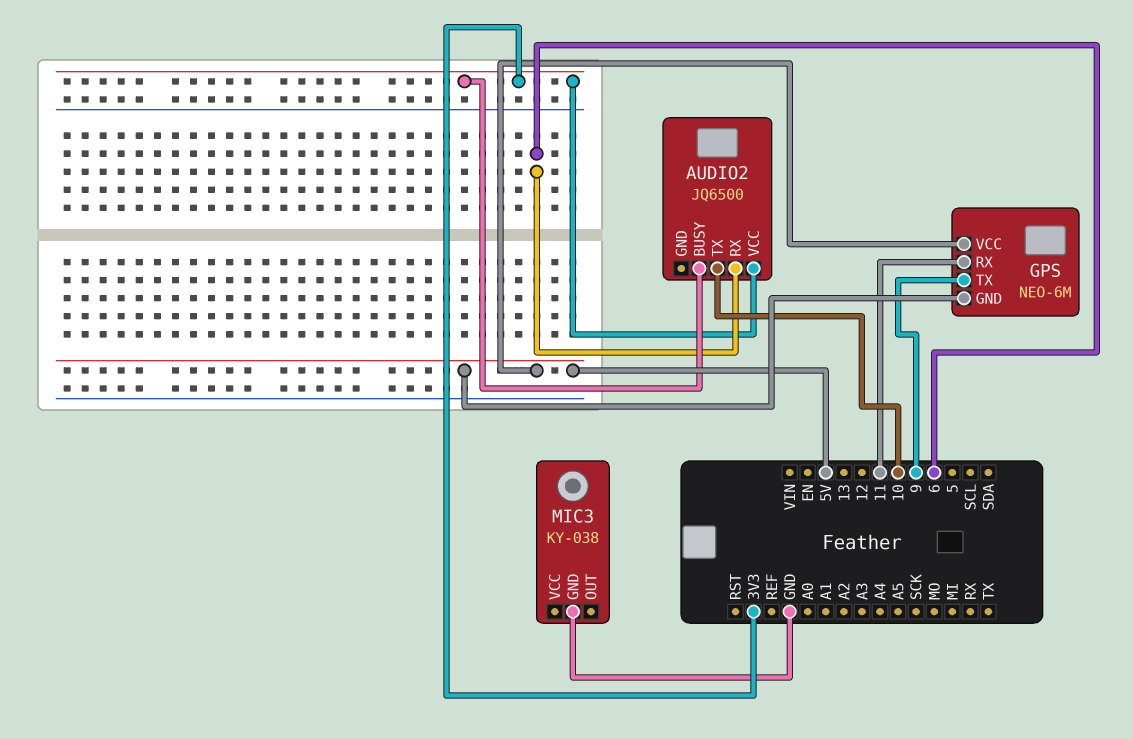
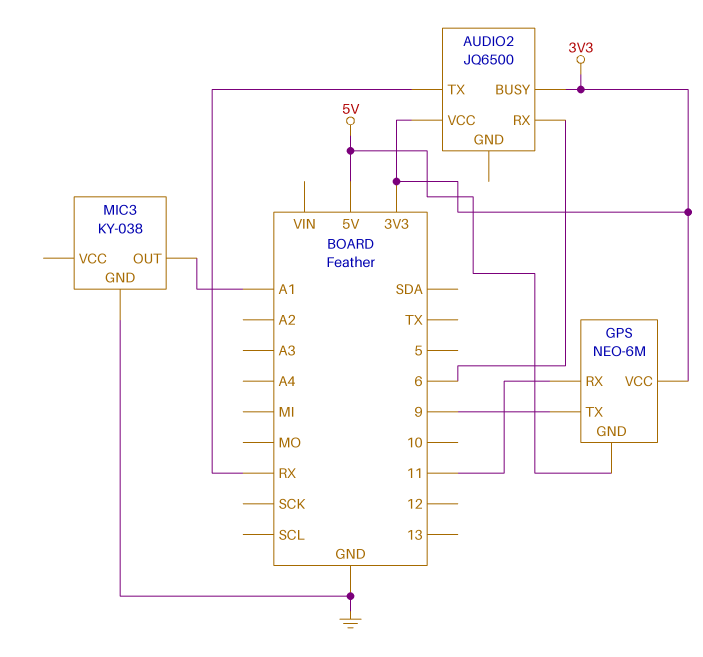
AUDIO2 pin TX: 10 -> RX
GPS pin VCC: 5V -> 3V3
MIC3 pin OUT: none -> A1

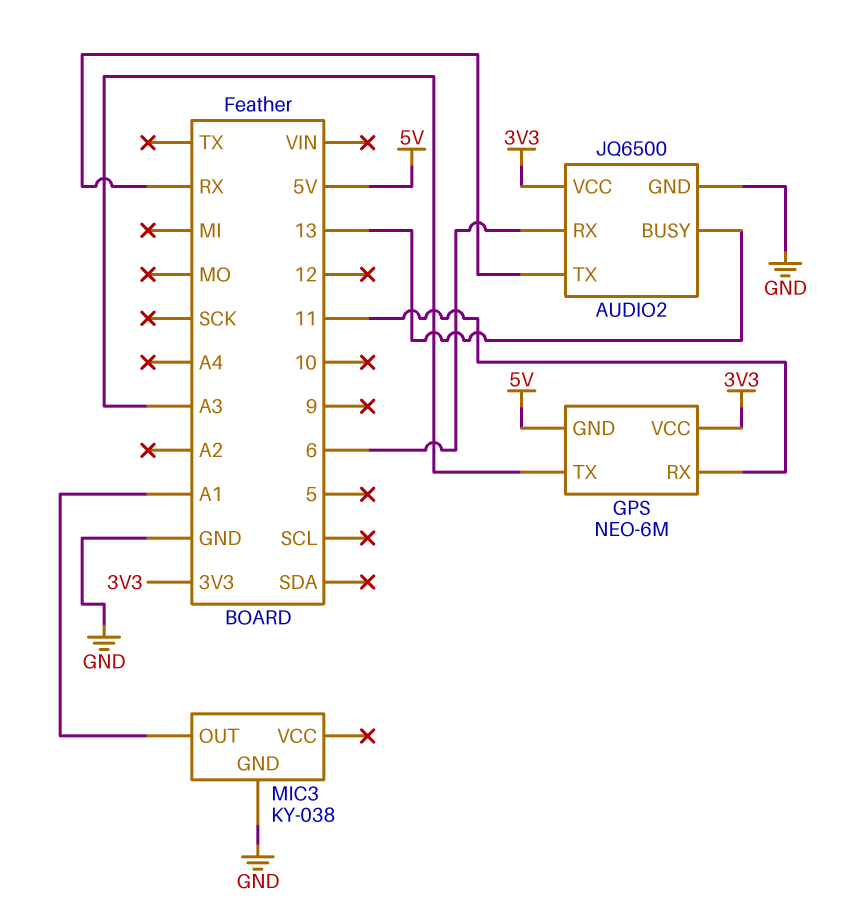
AUDIO2 pin BUSY: 3V3 -> 13
AUDIO2 pin GND: none -> GND
GPS pin TX: 9 -> A3

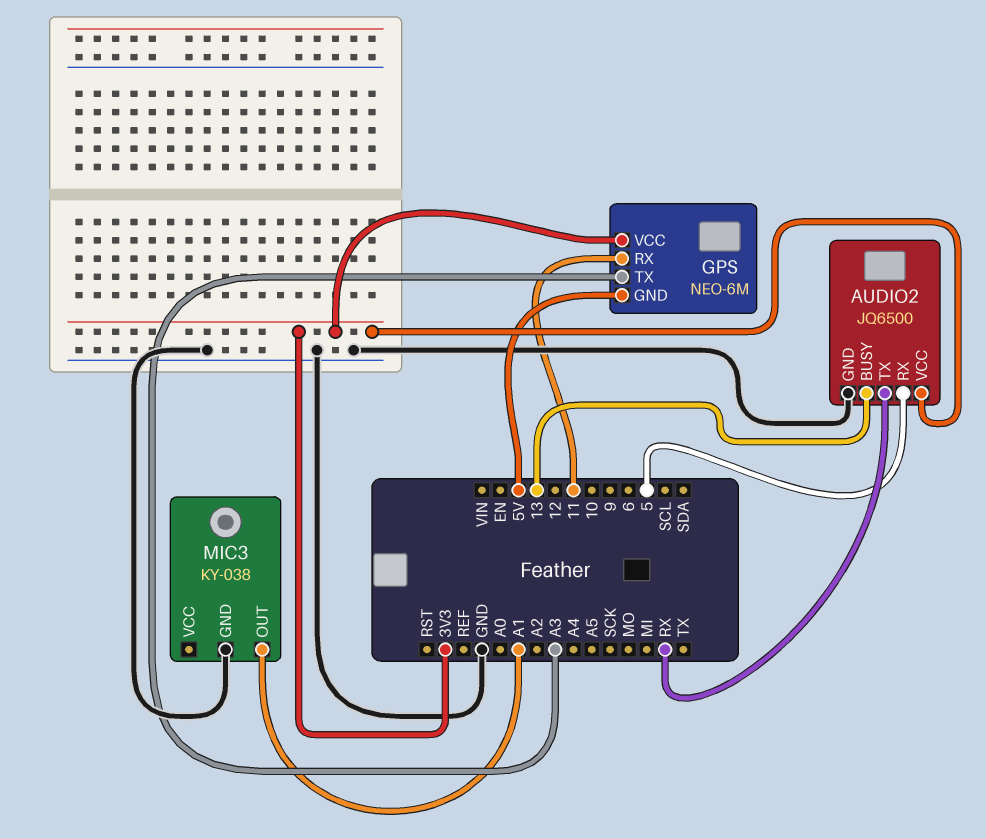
AUDIO2 pin RX: 6 -> 5

